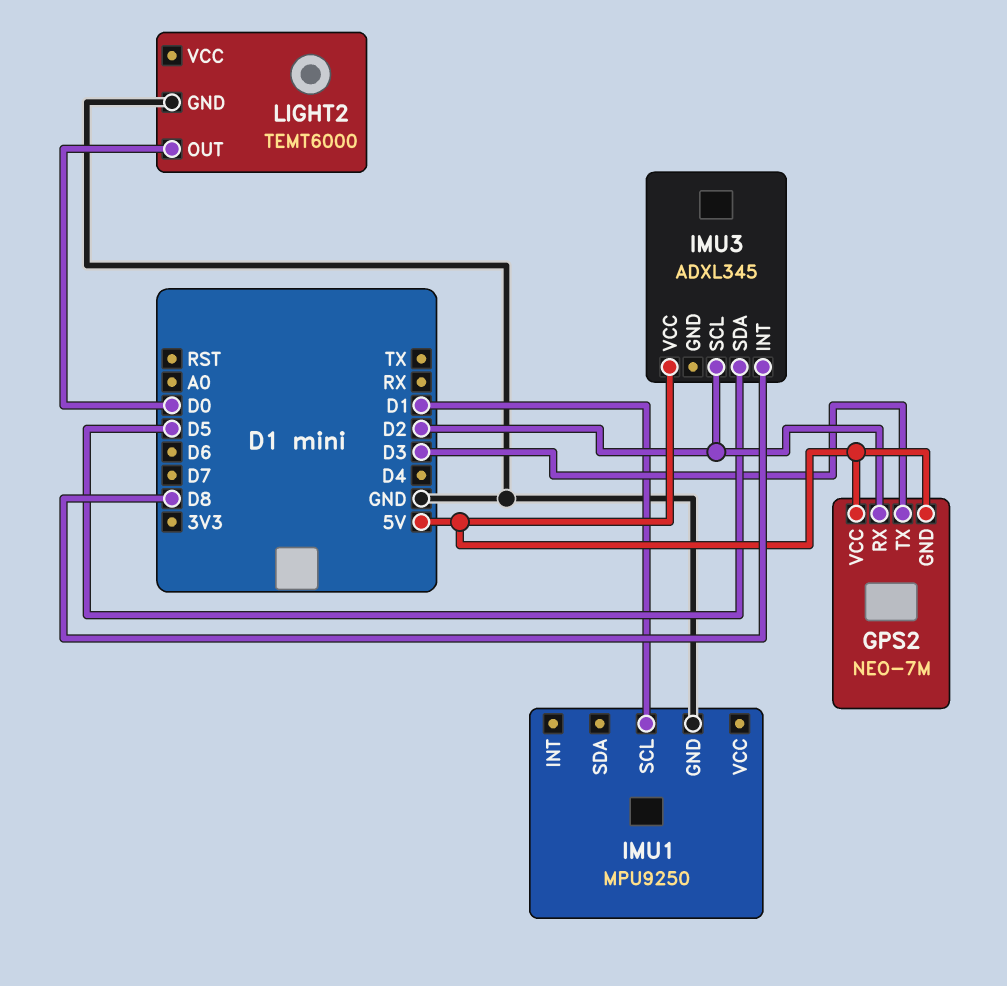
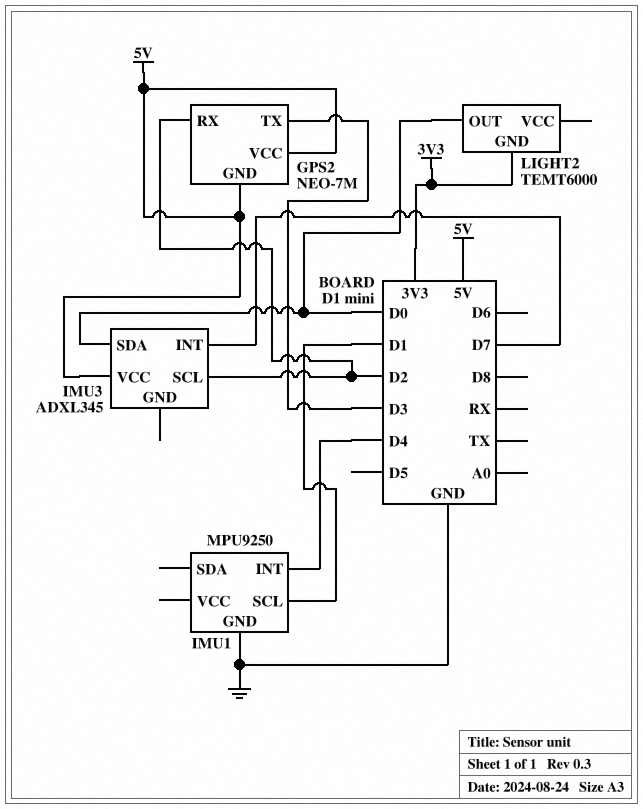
IMU1 pin INT: none -> D4
IMU3 pin INT: D8 -> D7
IMU3 pin SDA: D5 -> D0
LIGHT2 pin GND: GND -> 3V3

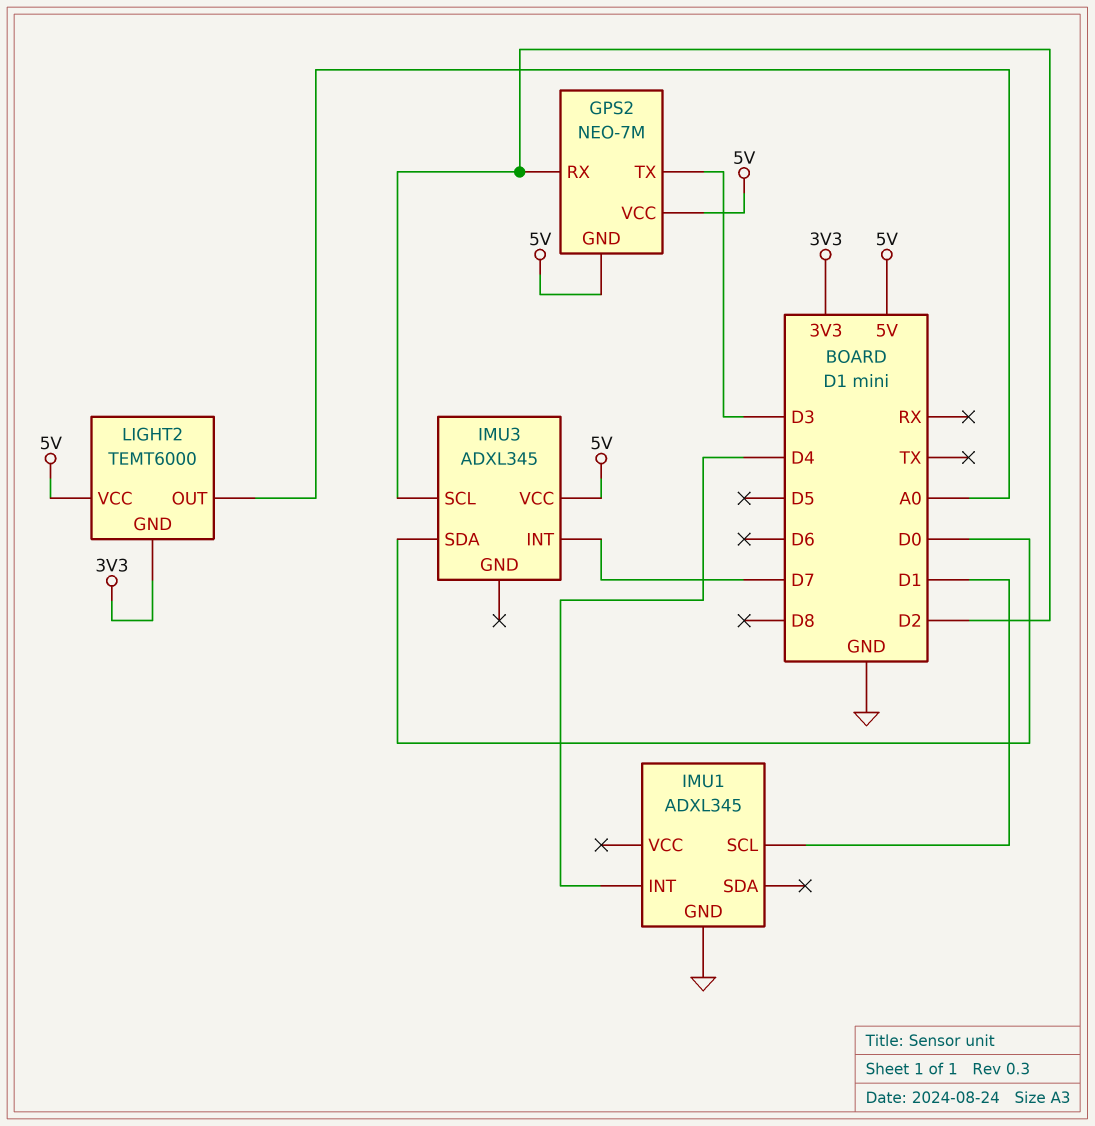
IMU1: MPU9250 -> ADXL345
LIGHT2 pin OUT: D0 -> A0
LIGHT2 pin VCC: none -> 5V

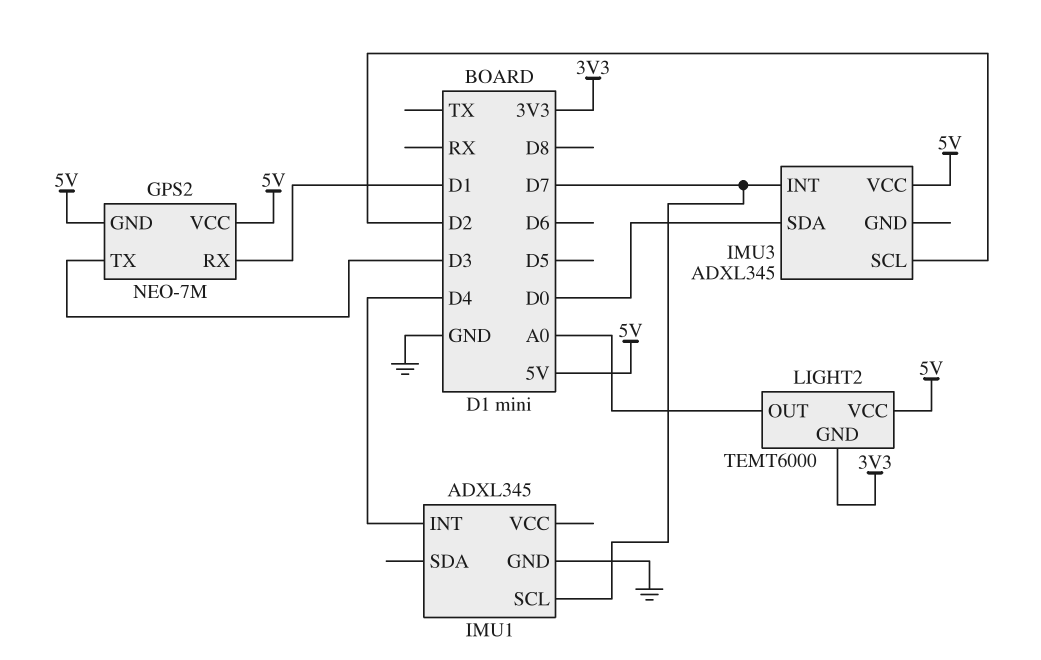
GPS2 pin RX: D2 -> D1
IMU1 pin SCL: D1 -> D7

